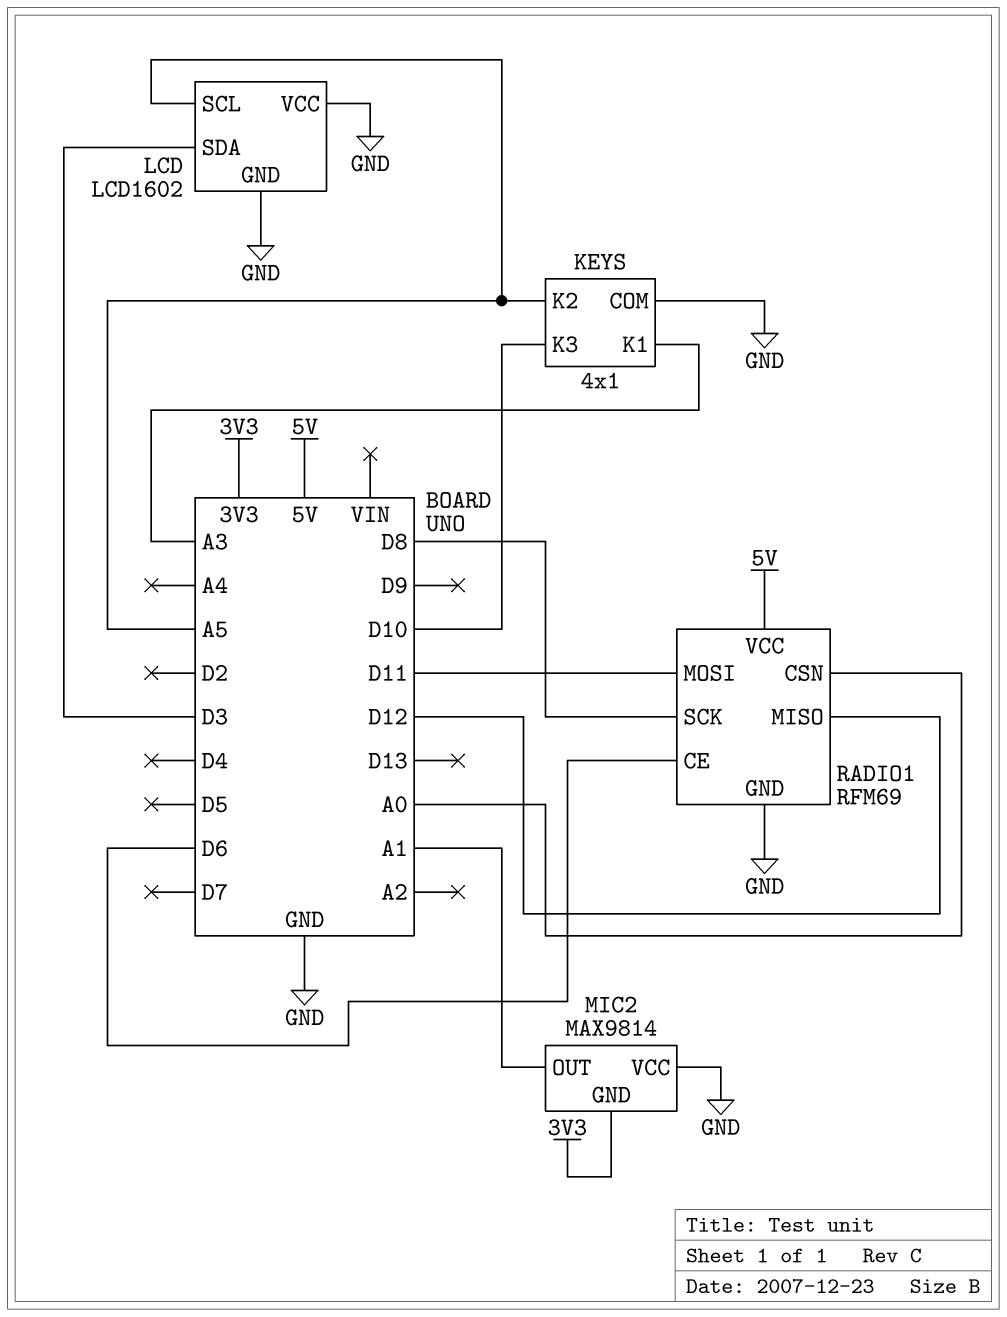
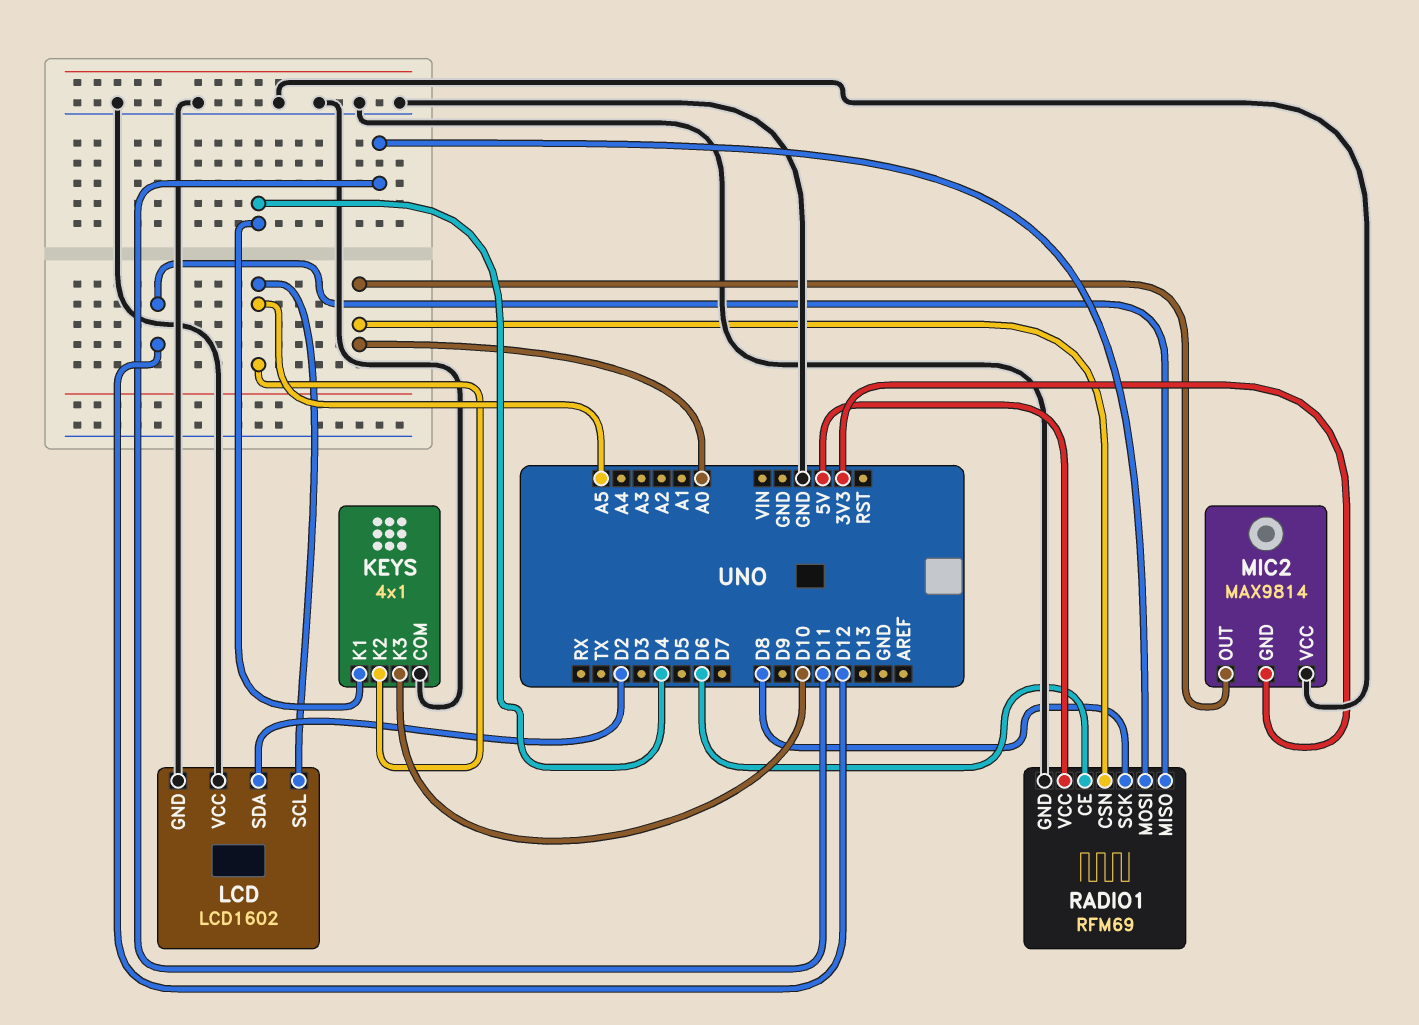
KEYS pin K1: A3 -> D4
LCD pin SDA: D3 -> D2
MIC2 pin OUT: A1 -> A0

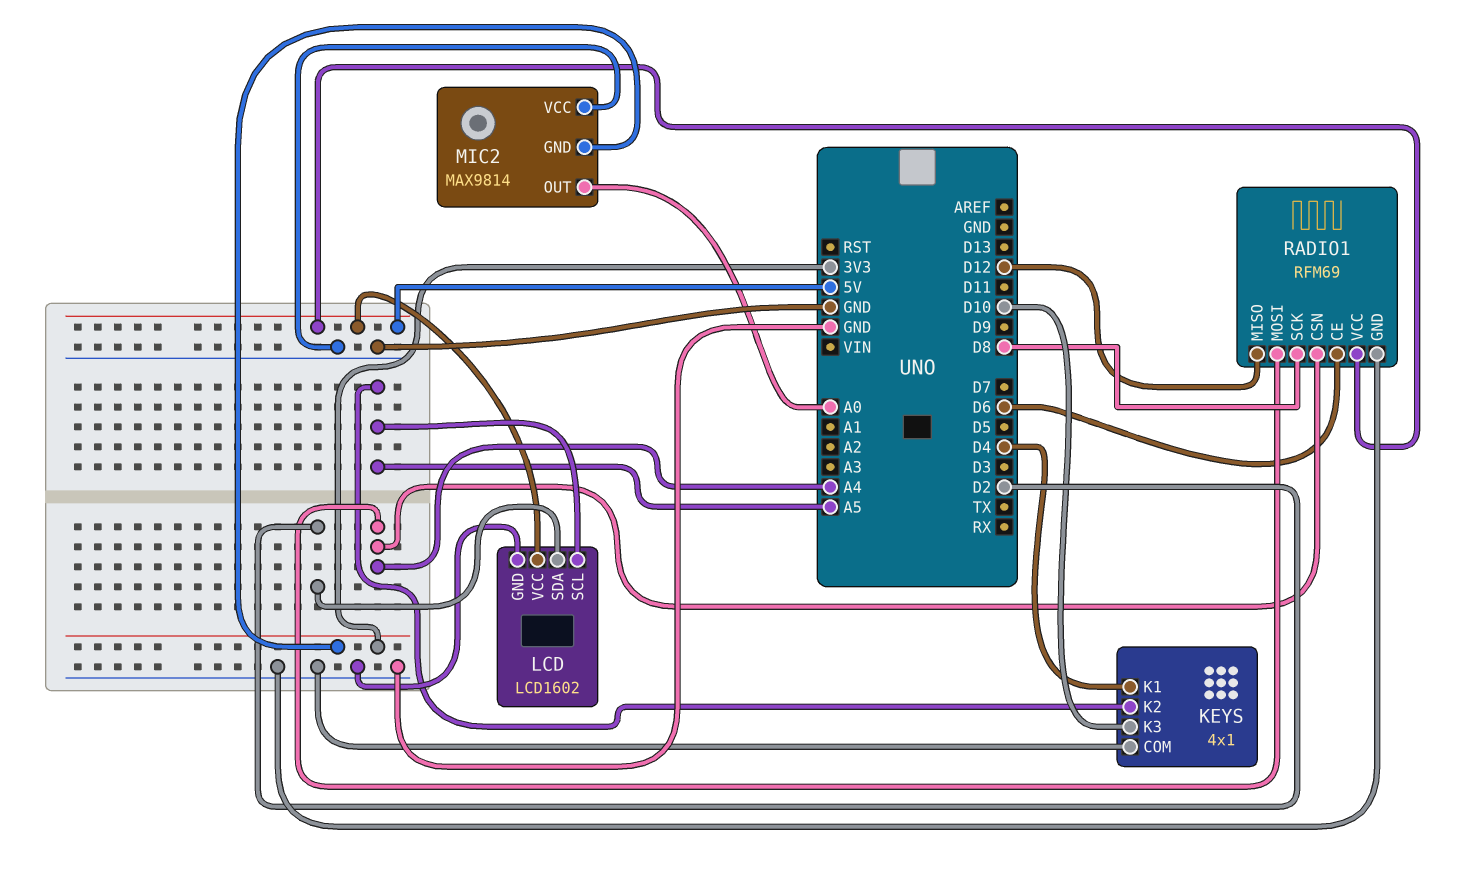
LCD pin VCC: GND -> 5V
RADIO1 pin CSN: A0 -> A4
RADIO1 pin MOSI: D11 -> A4

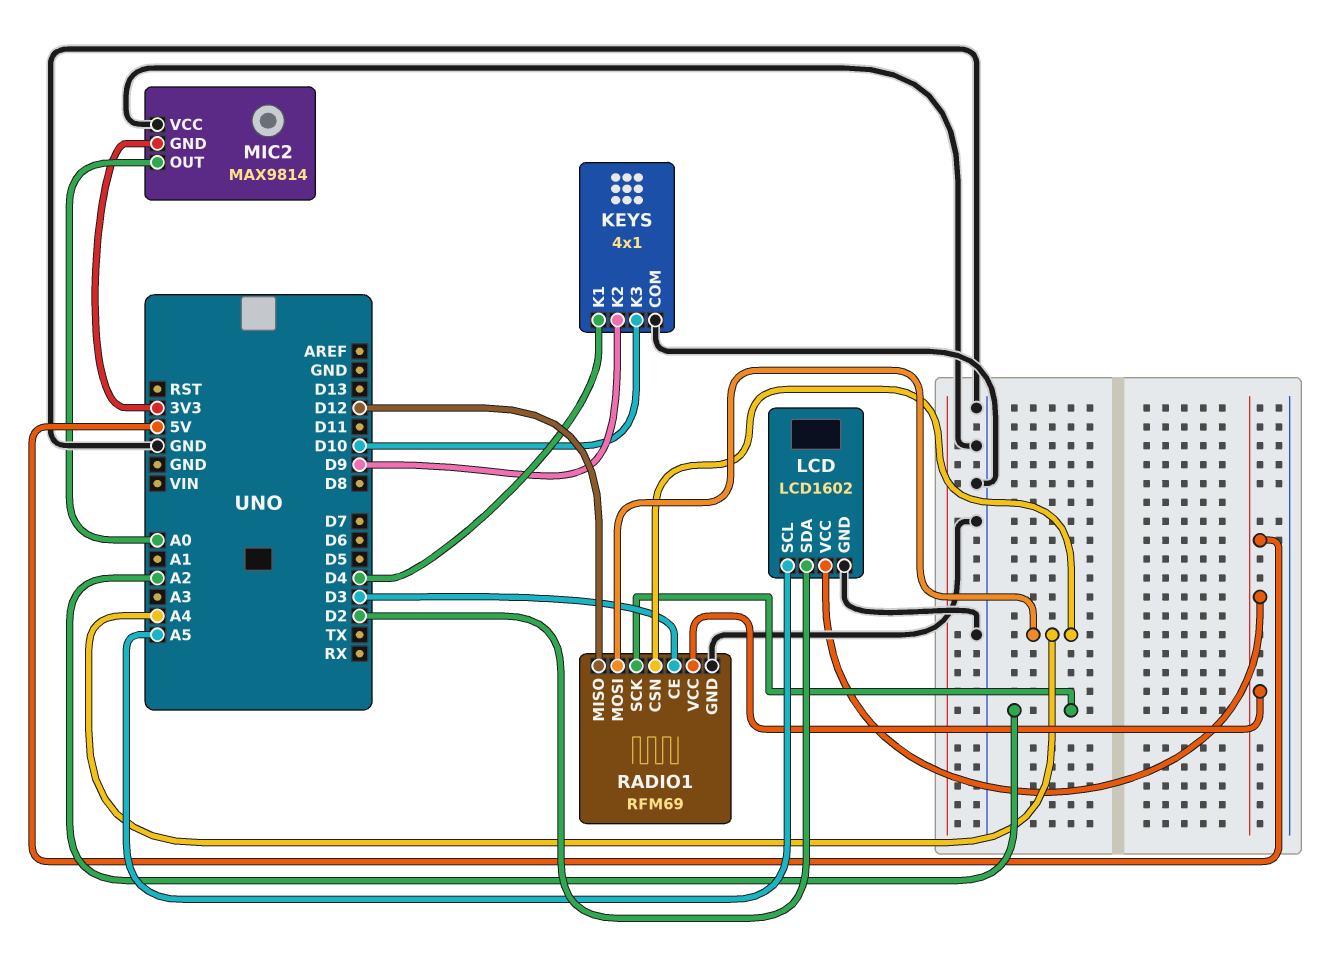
KEYS pin K2: A5 -> D9
RADIO1 pin CE: D6 -> D3
RADIO1 pin SCK: D8 -> A2

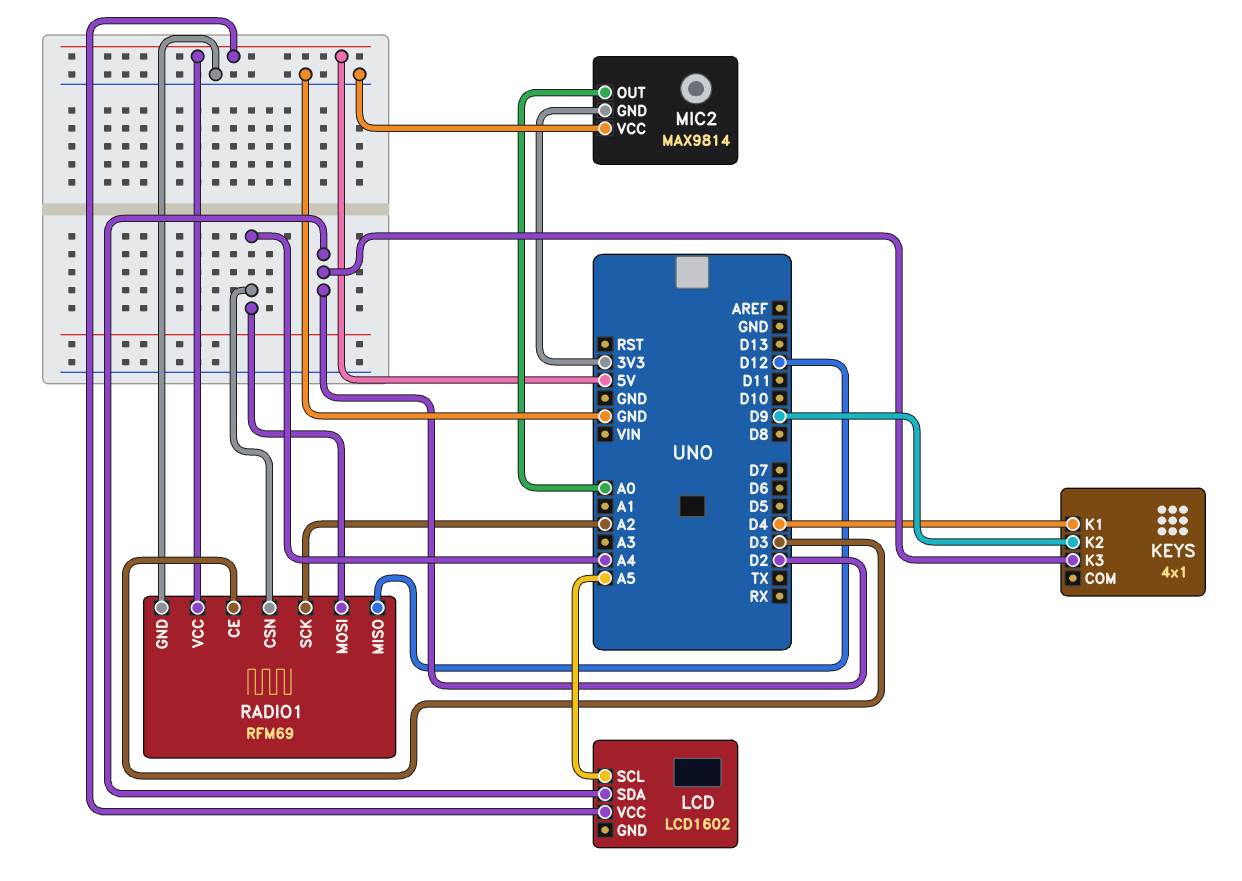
KEYS pin COM: GND -> none
KEYS pin K3: D10 -> D2
LCD pin GND: GND -> none

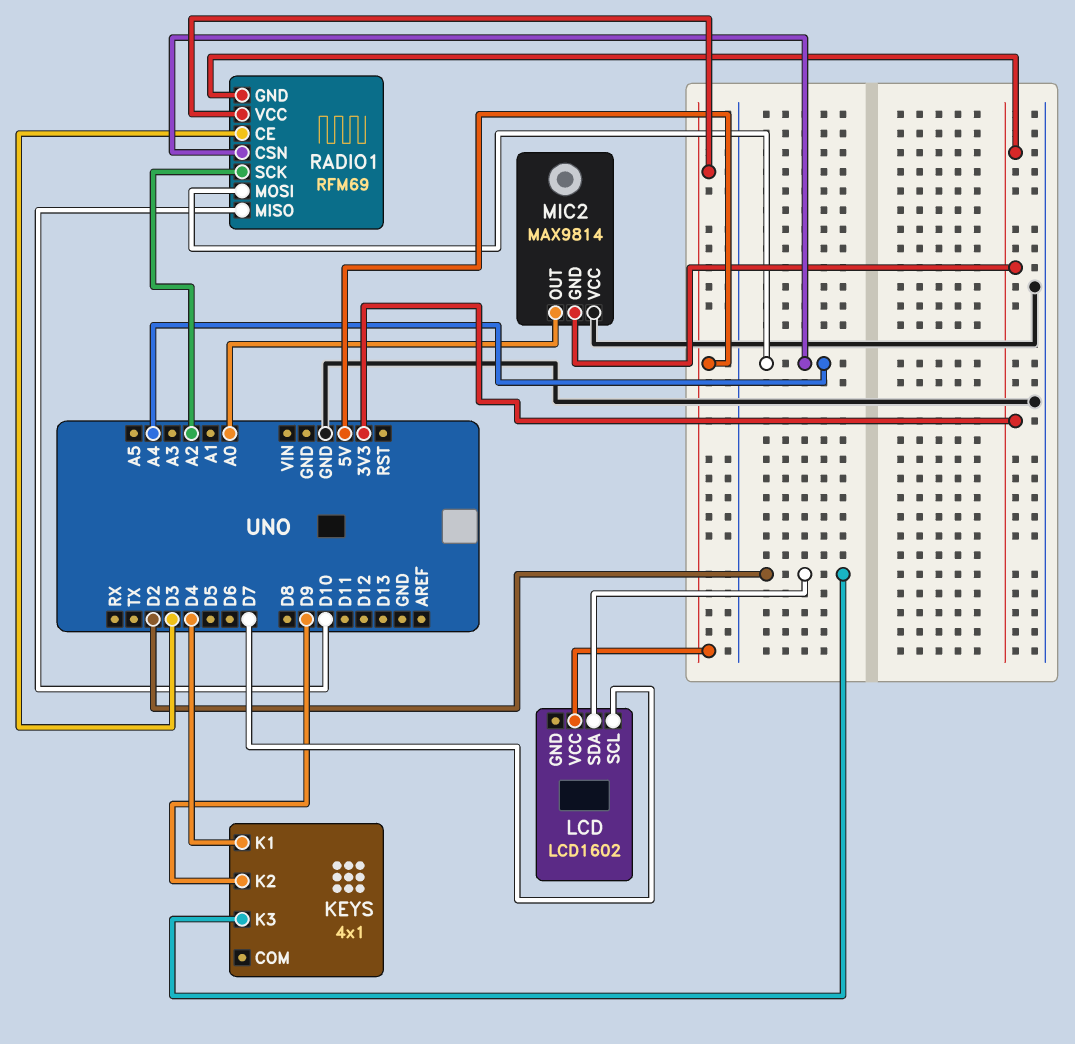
LCD pin SCL: A5 -> D7
RADIO1 pin GND: GND -> 3V3
RADIO1 pin MISO: D12 -> D10

